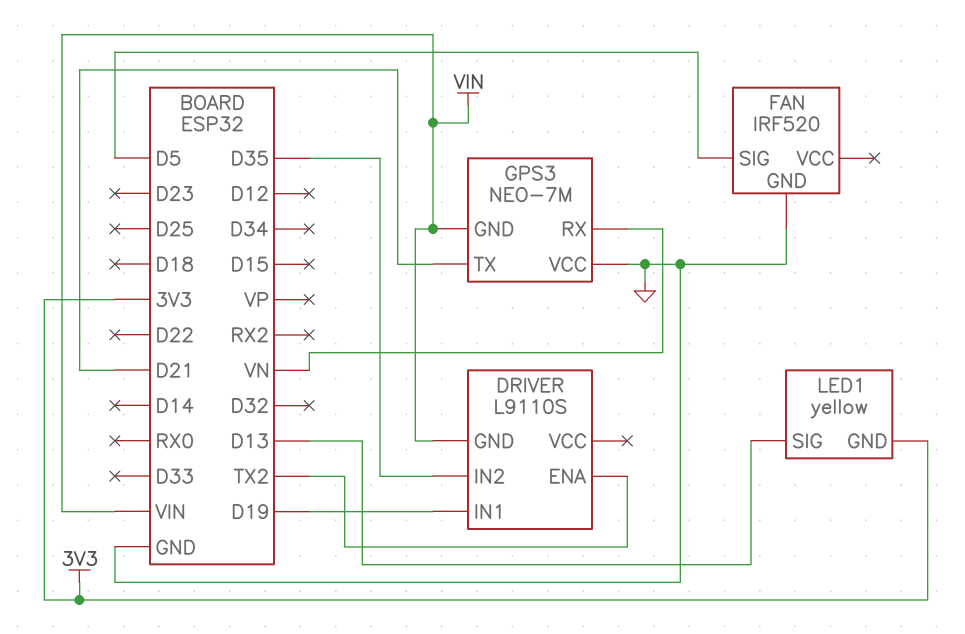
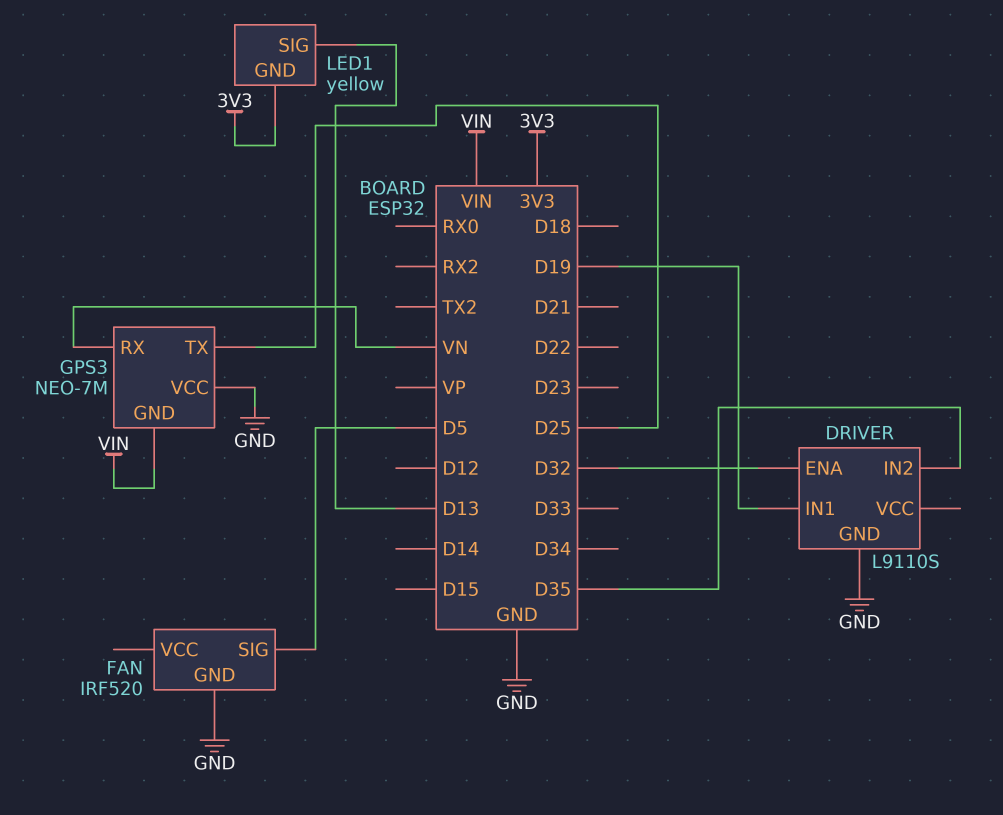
DRIVER pin ENA: TX2 -> D32
DRIVER pin GND: VIN -> GND
GPS3 pin TX: D21 -> D25

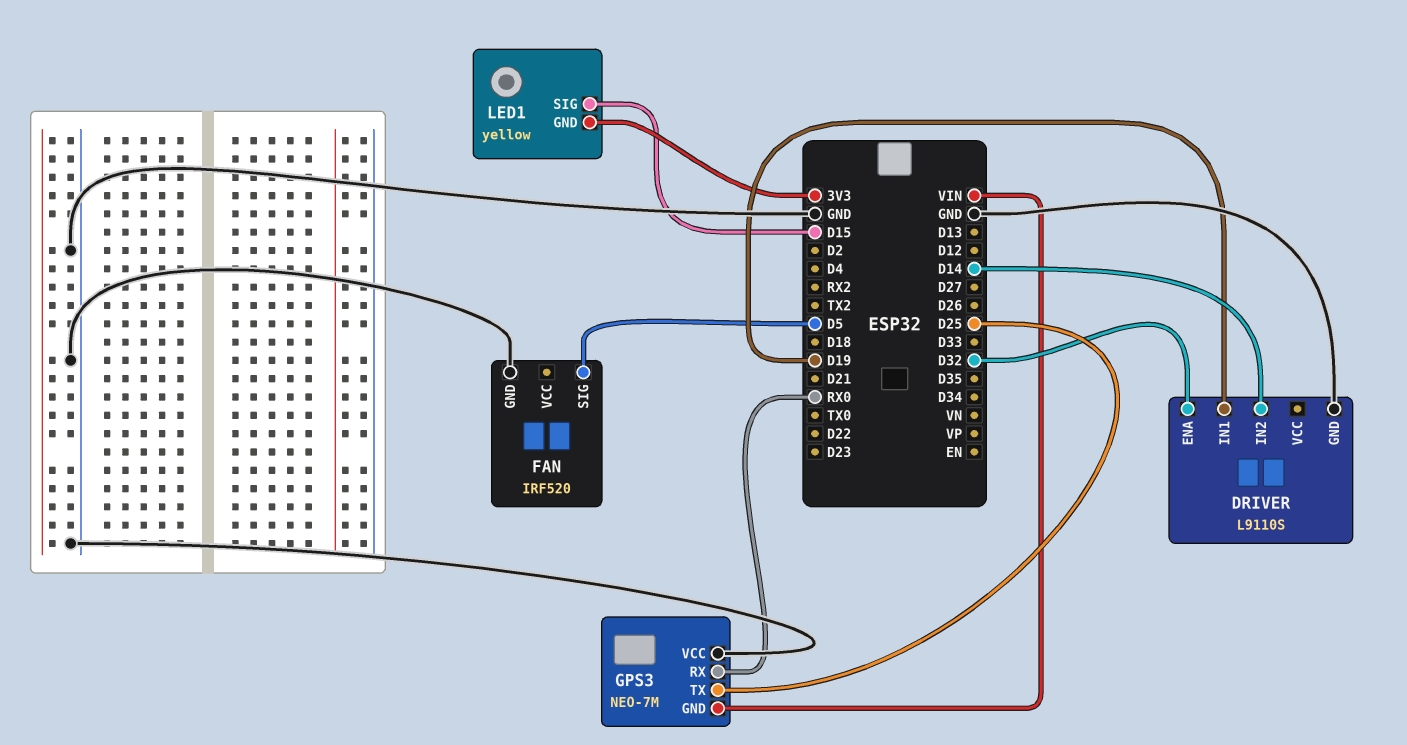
DRIVER pin IN2: D35 -> D14
GPS3 pin RX: VN -> RX0
LED1 pin SIG: D13 -> D15

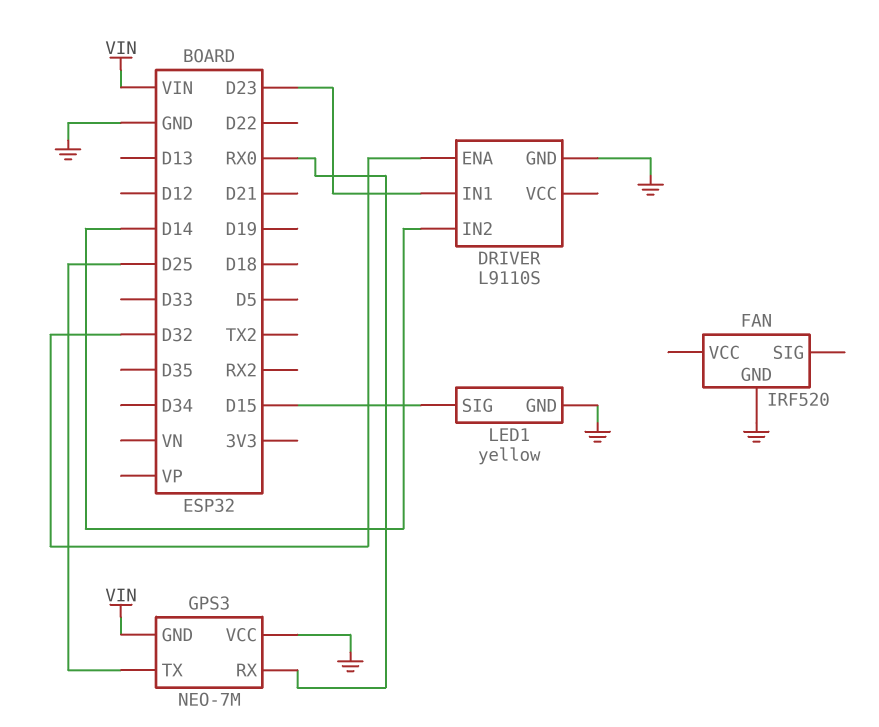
DRIVER pin IN1: D19 -> D23
FAN pin SIG: D5 -> none
LED1 pin GND: 3V3 -> GND

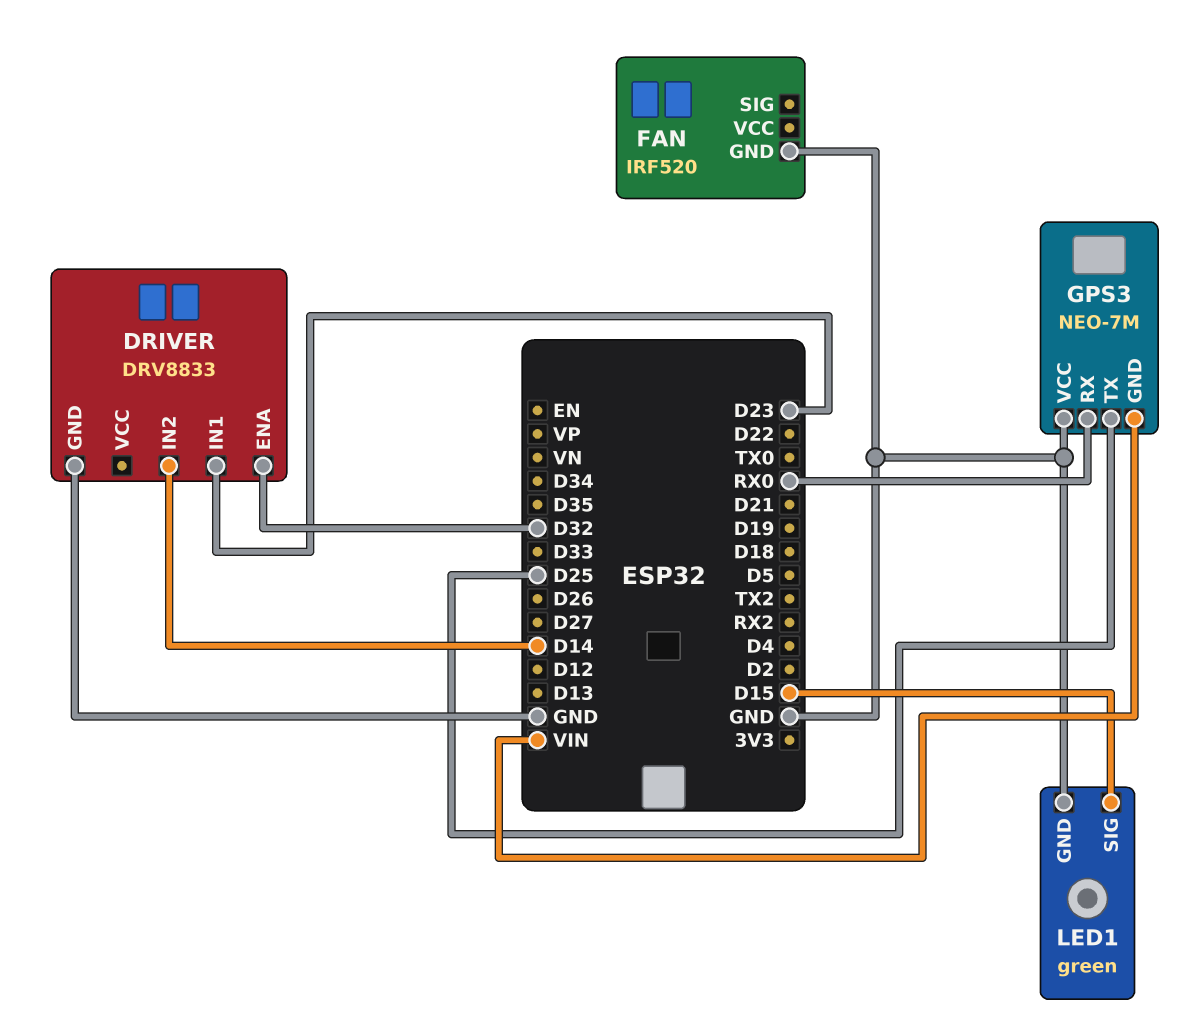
DRIVER: L9110S -> DRV8833
LED1: yellow -> green

